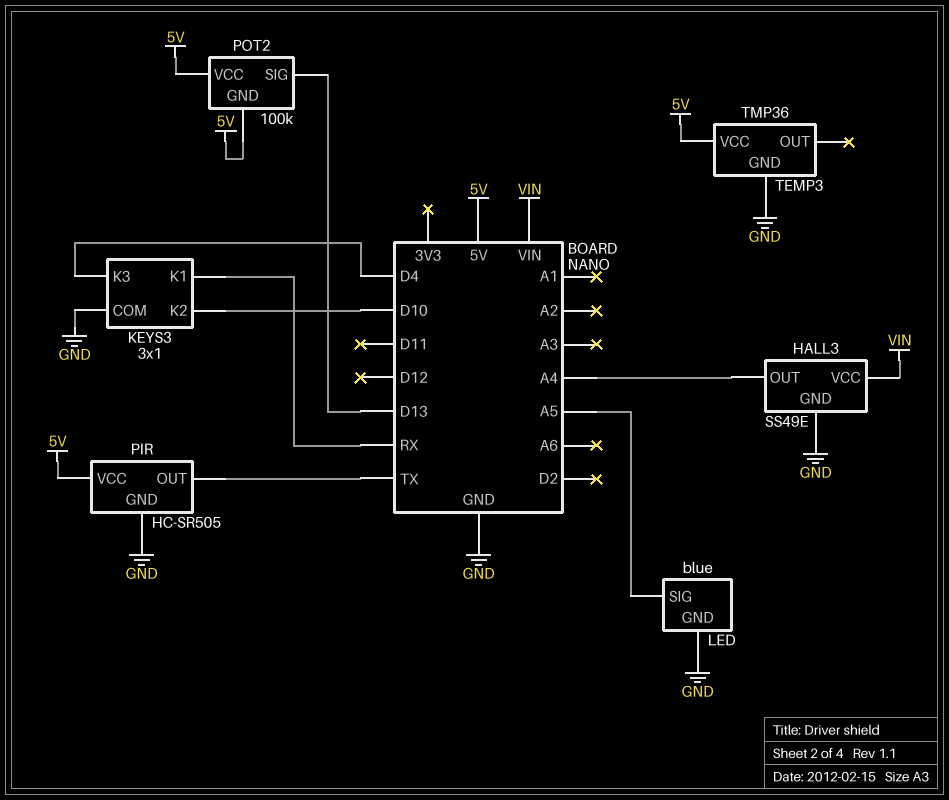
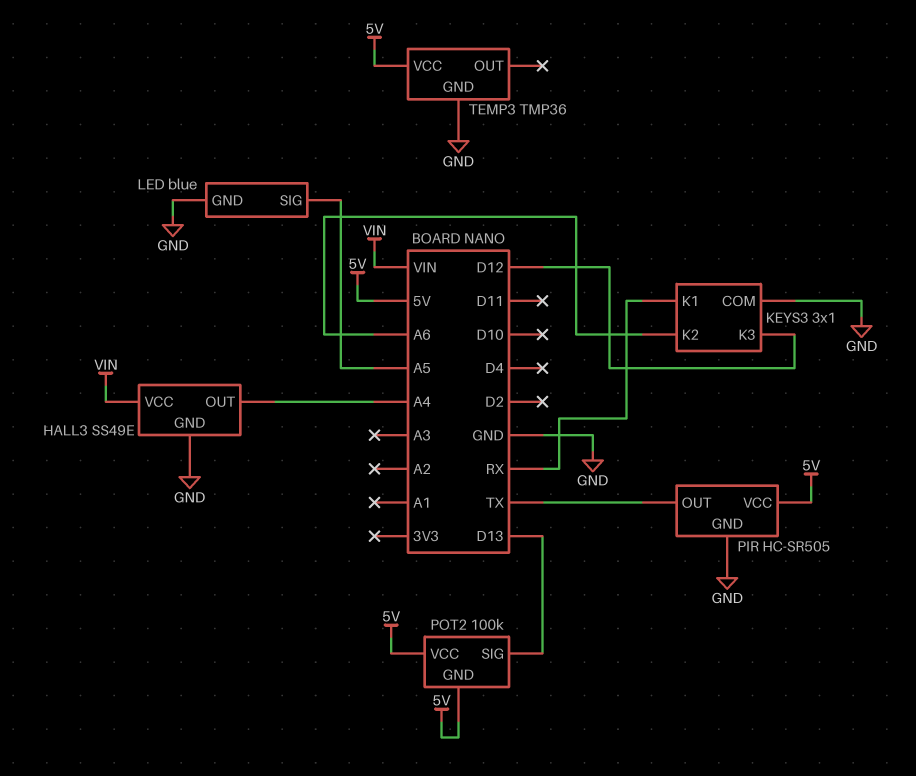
KEYS3 pin K2: D10 -> A6
KEYS3 pin K3: D4 -> D12

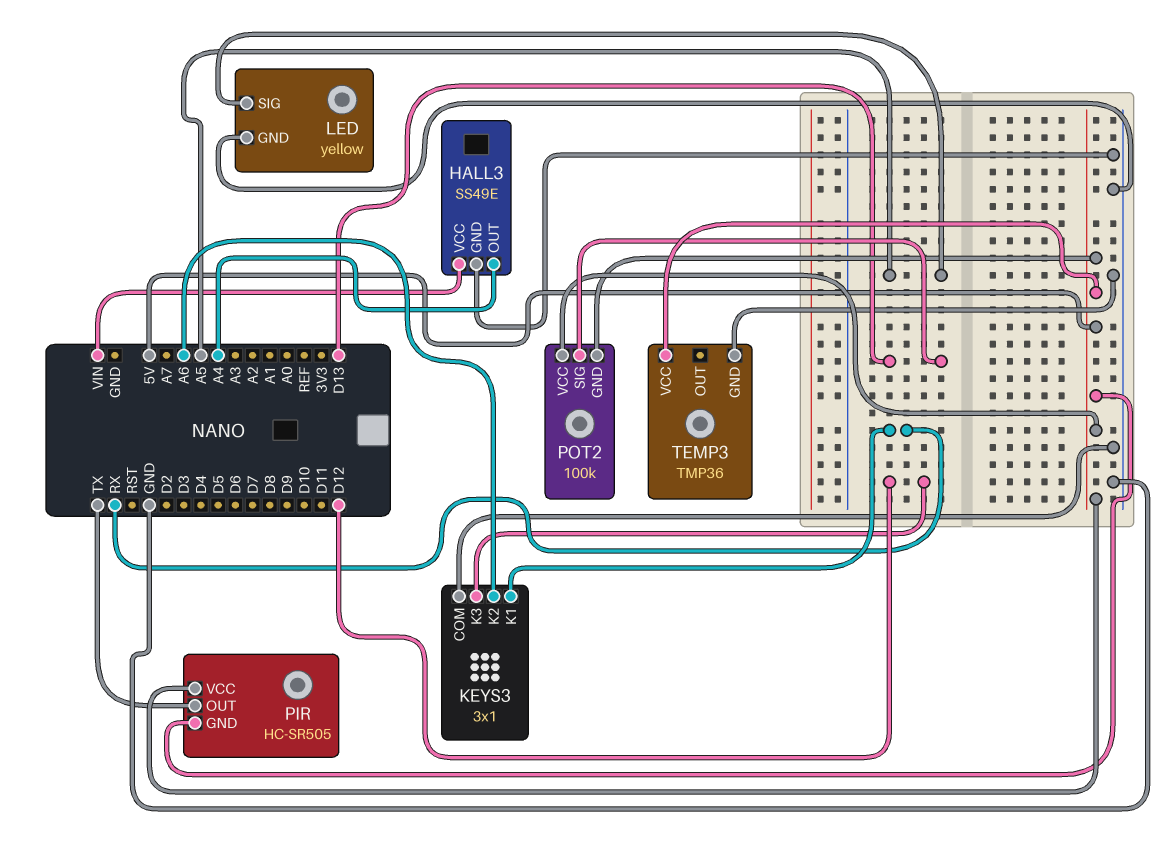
LED: blue -> yellow
PIR pin GND: GND -> 5V

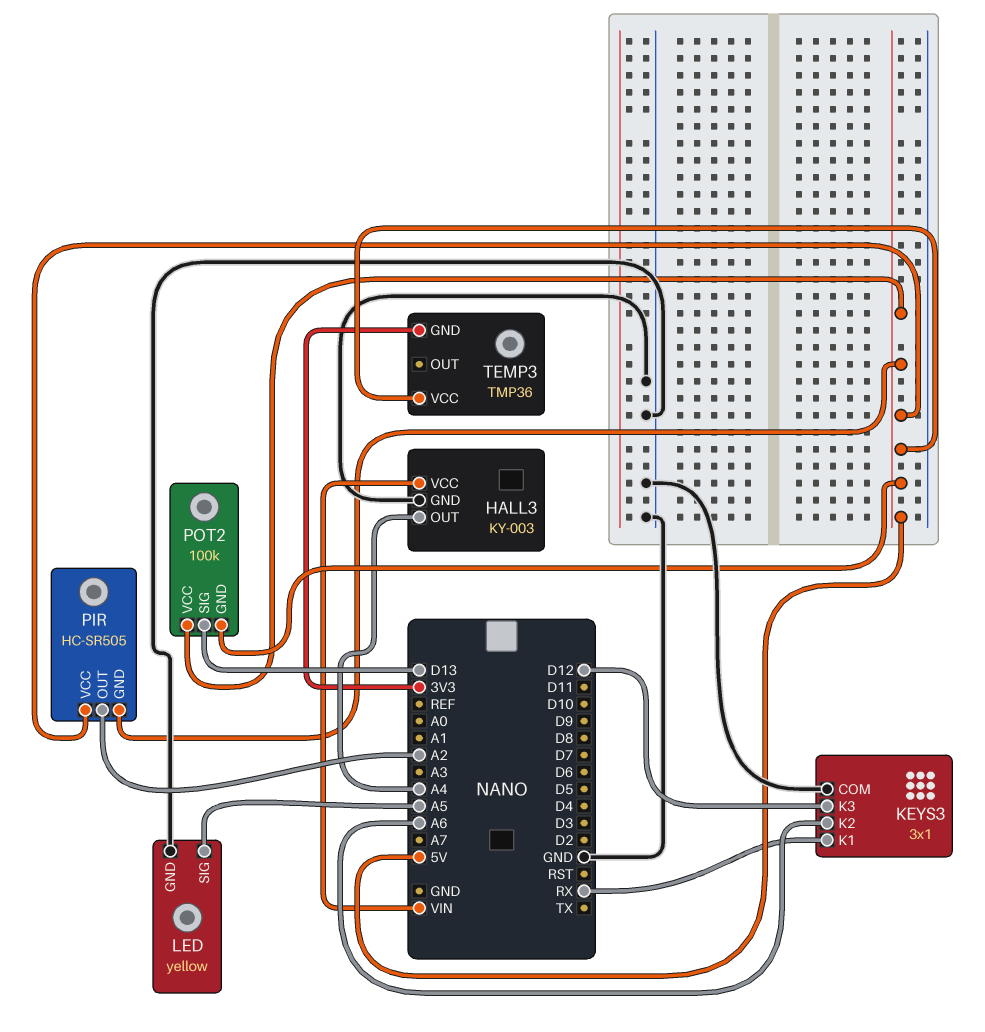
HALL3: SS49E -> KY-003
PIR pin OUT: TX -> A2
TEMP3 pin GND: GND -> 3V3

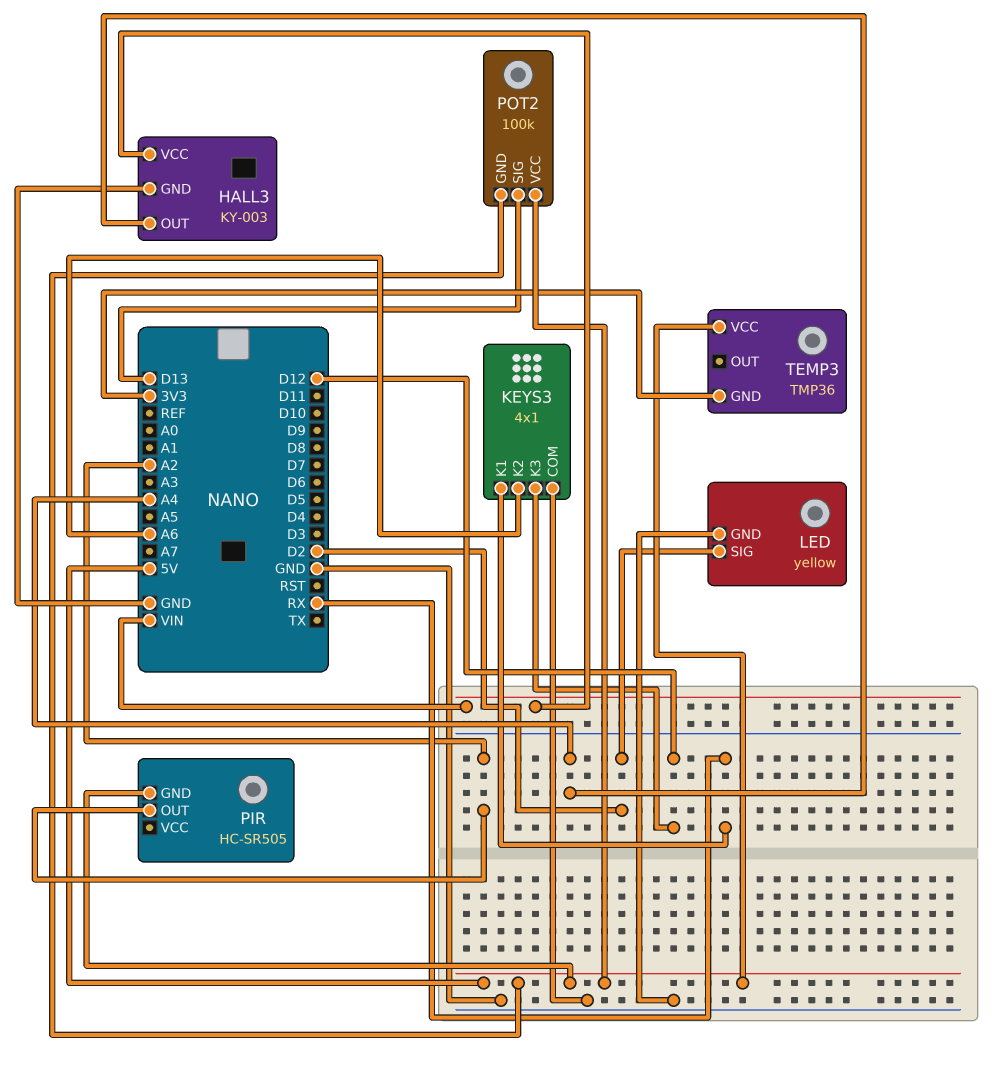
KEYS3: 3x1 -> 4x1
LED pin SIG: A5 -> D2
PIR pin VCC: 5V -> none

